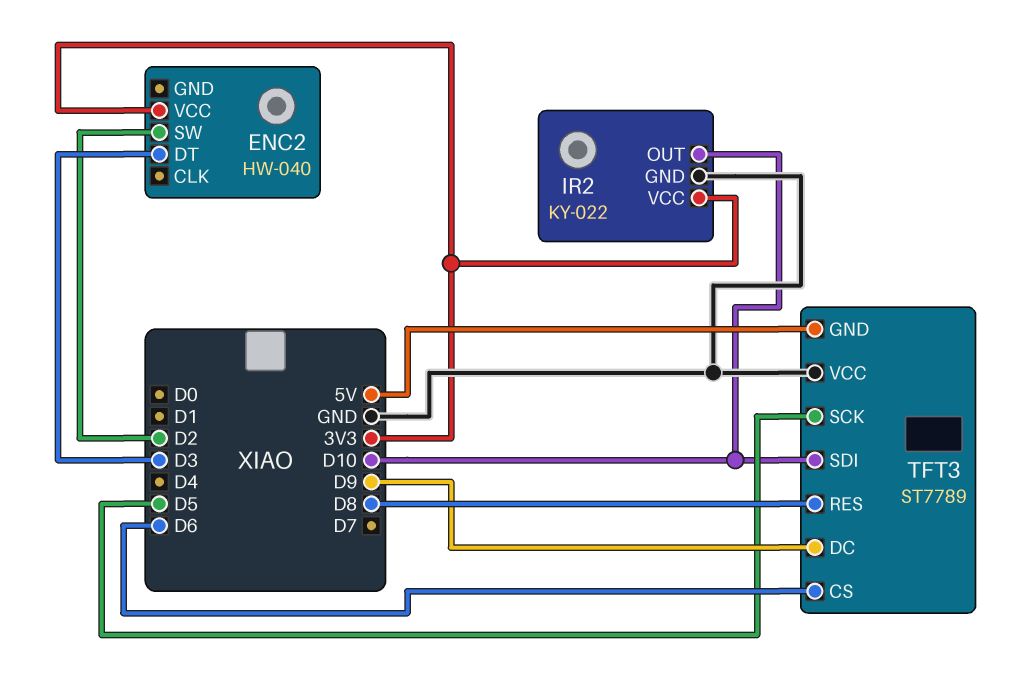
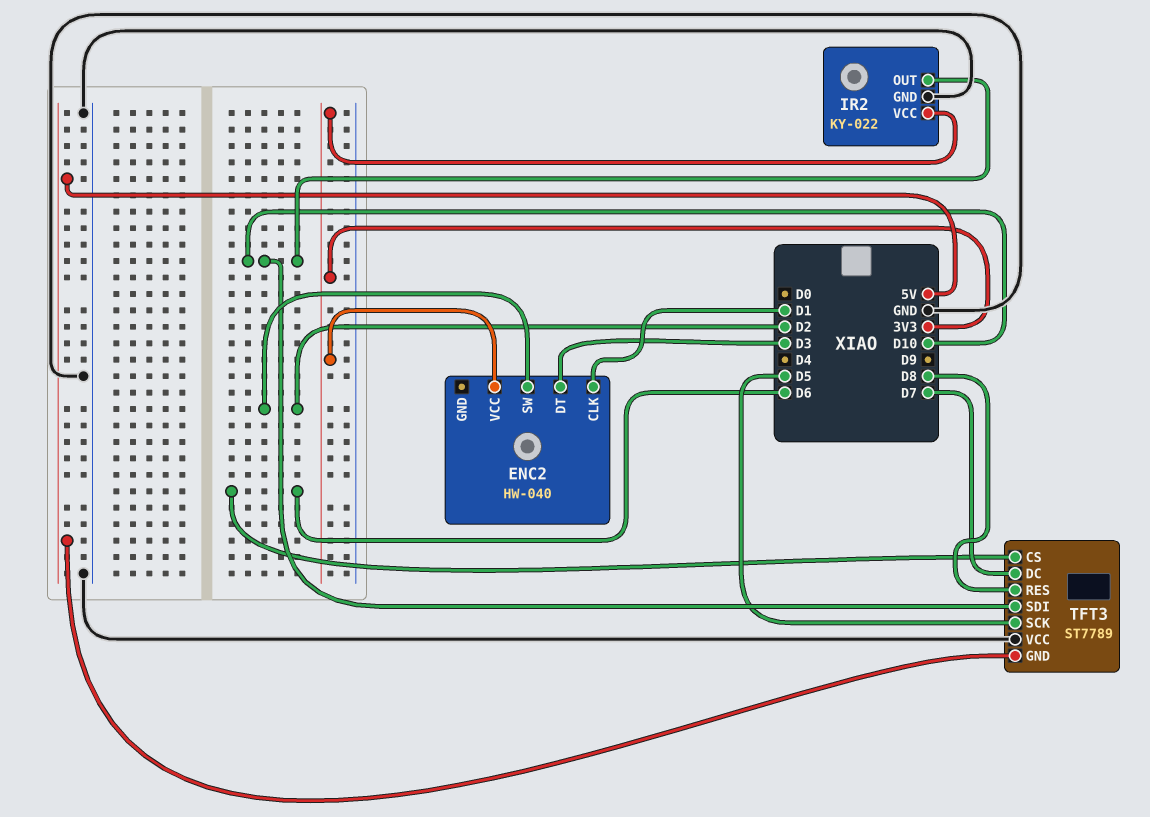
ENC2 pin CLK: none -> D1
TFT3 pin DC: D9 -> D7

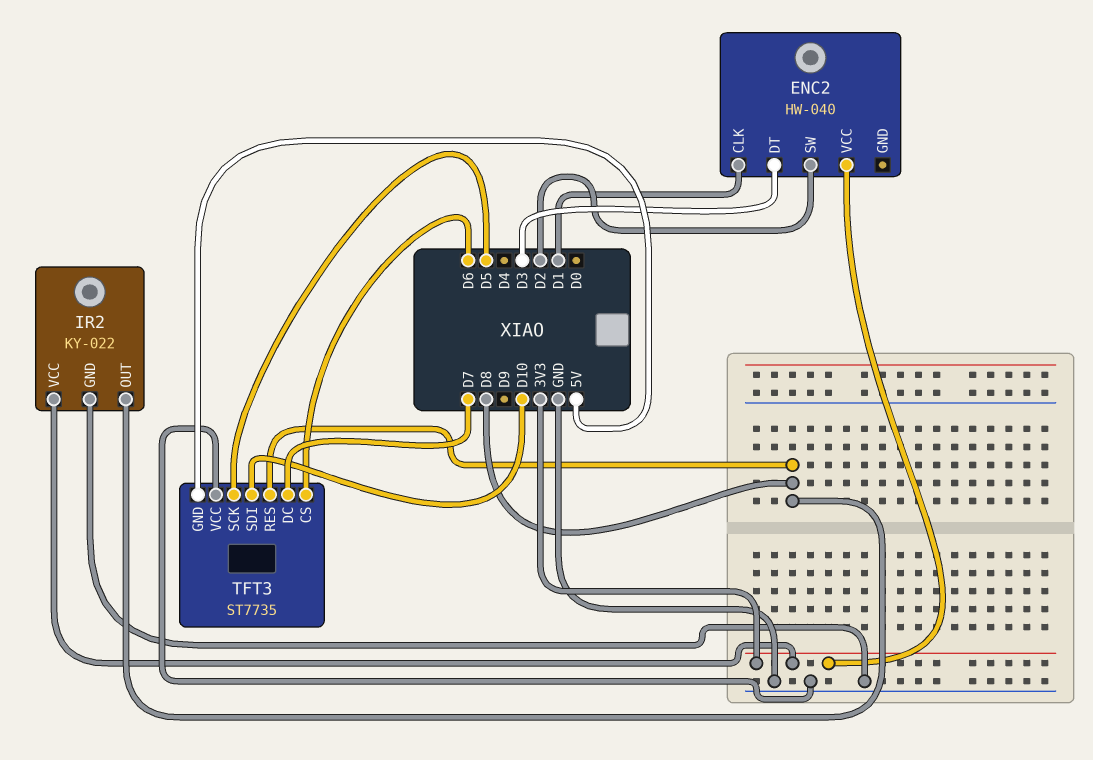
IR2 pin OUT: D10 -> D8
TFT3: ST7789 -> ST7735

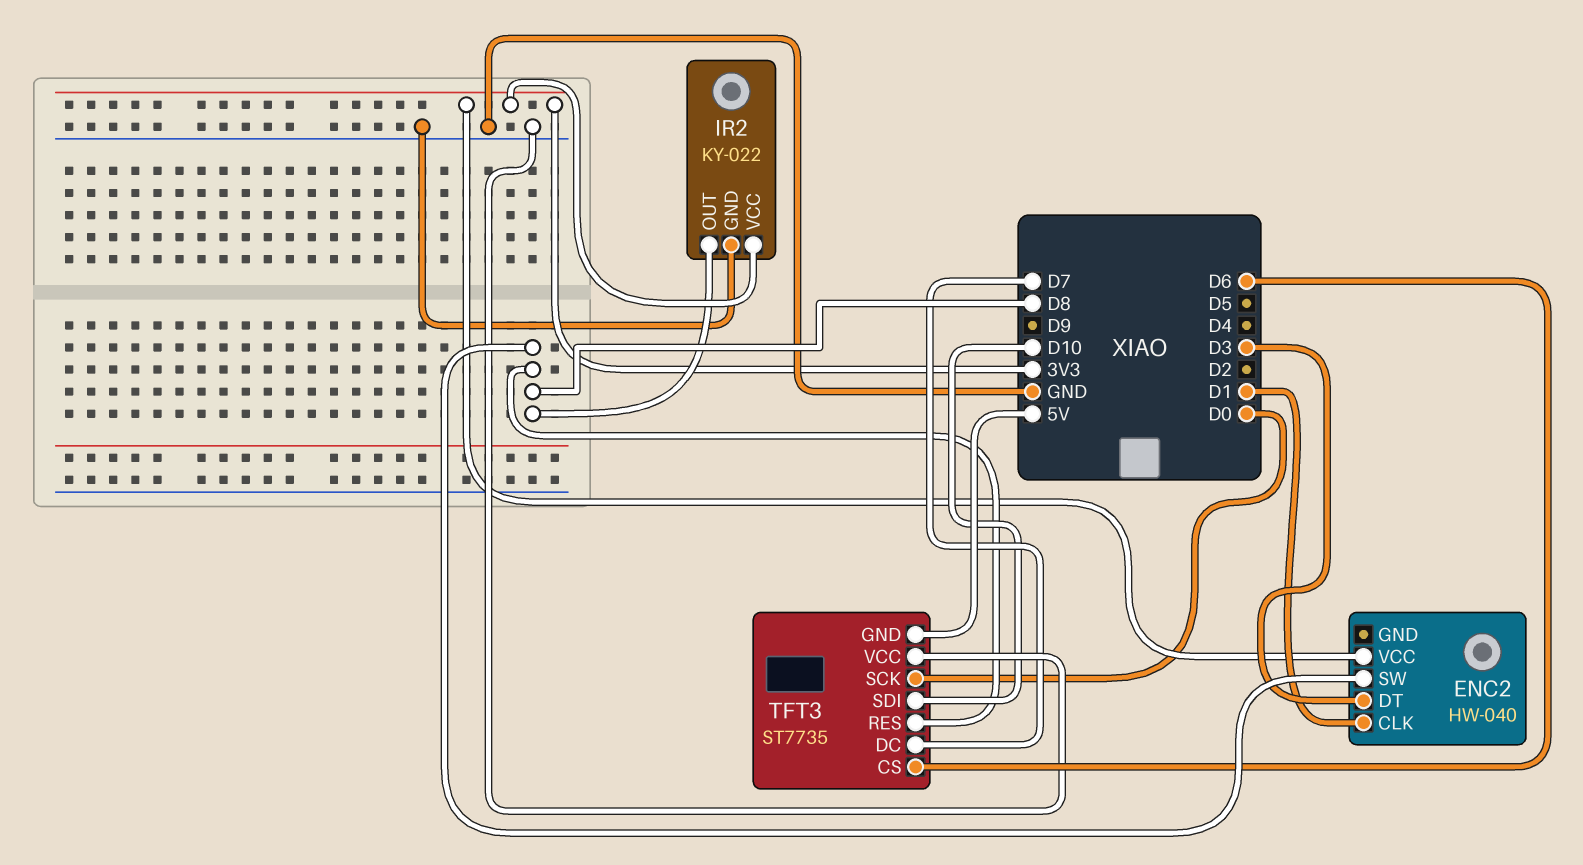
ENC2 pin SW: D2 -> D8
TFT3 pin SCK: D5 -> D0

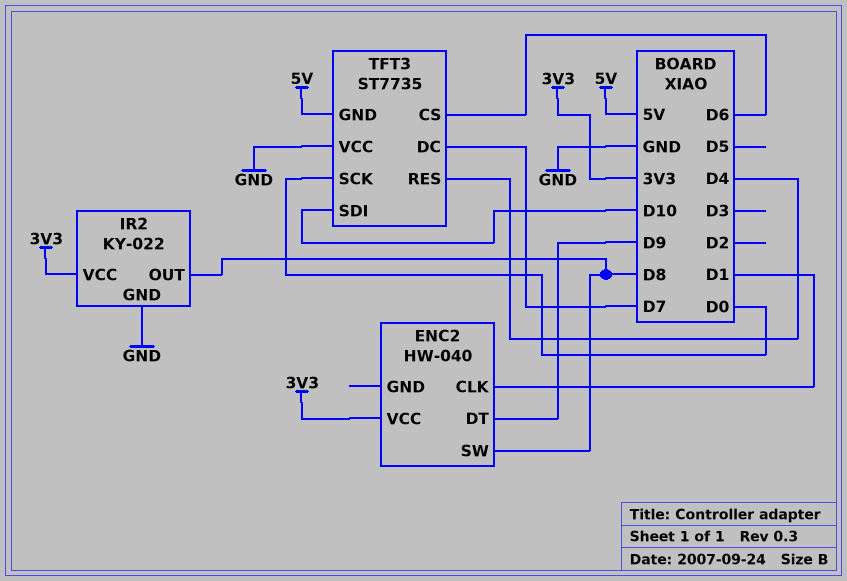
ENC2 pin DT: D3 -> D9
TFT3 pin RES: D8 -> D4

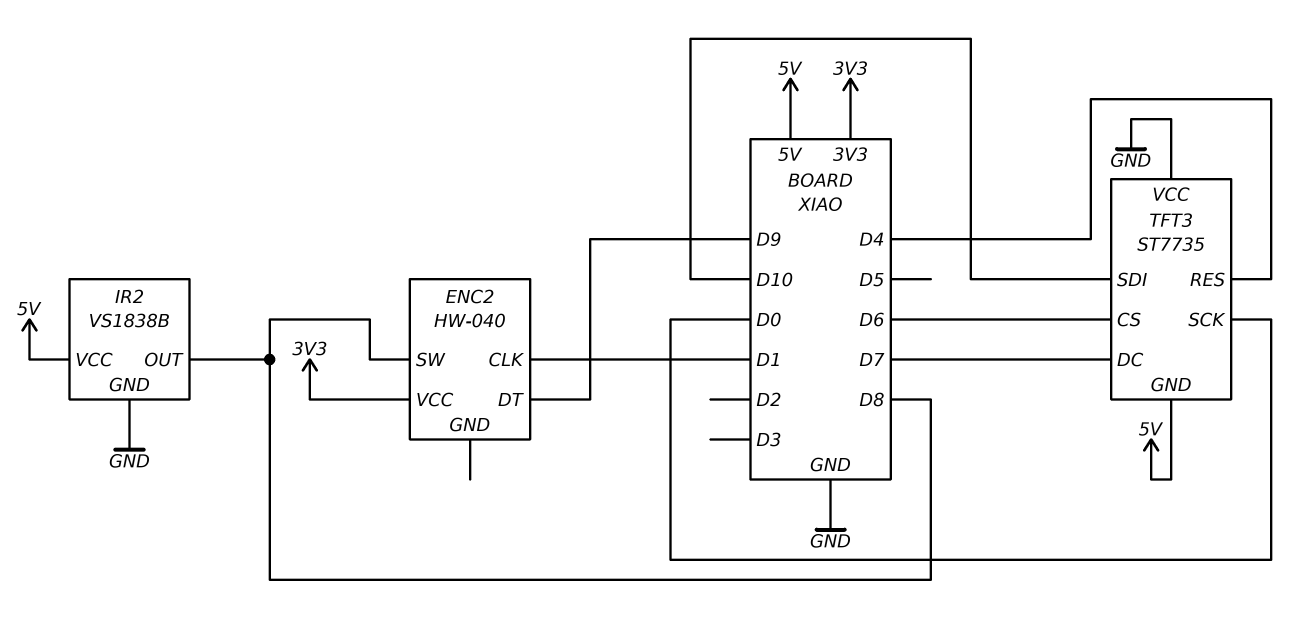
IR2: KY-022 -> VS1838B
IR2 pin VCC: 3V3 -> 5V

